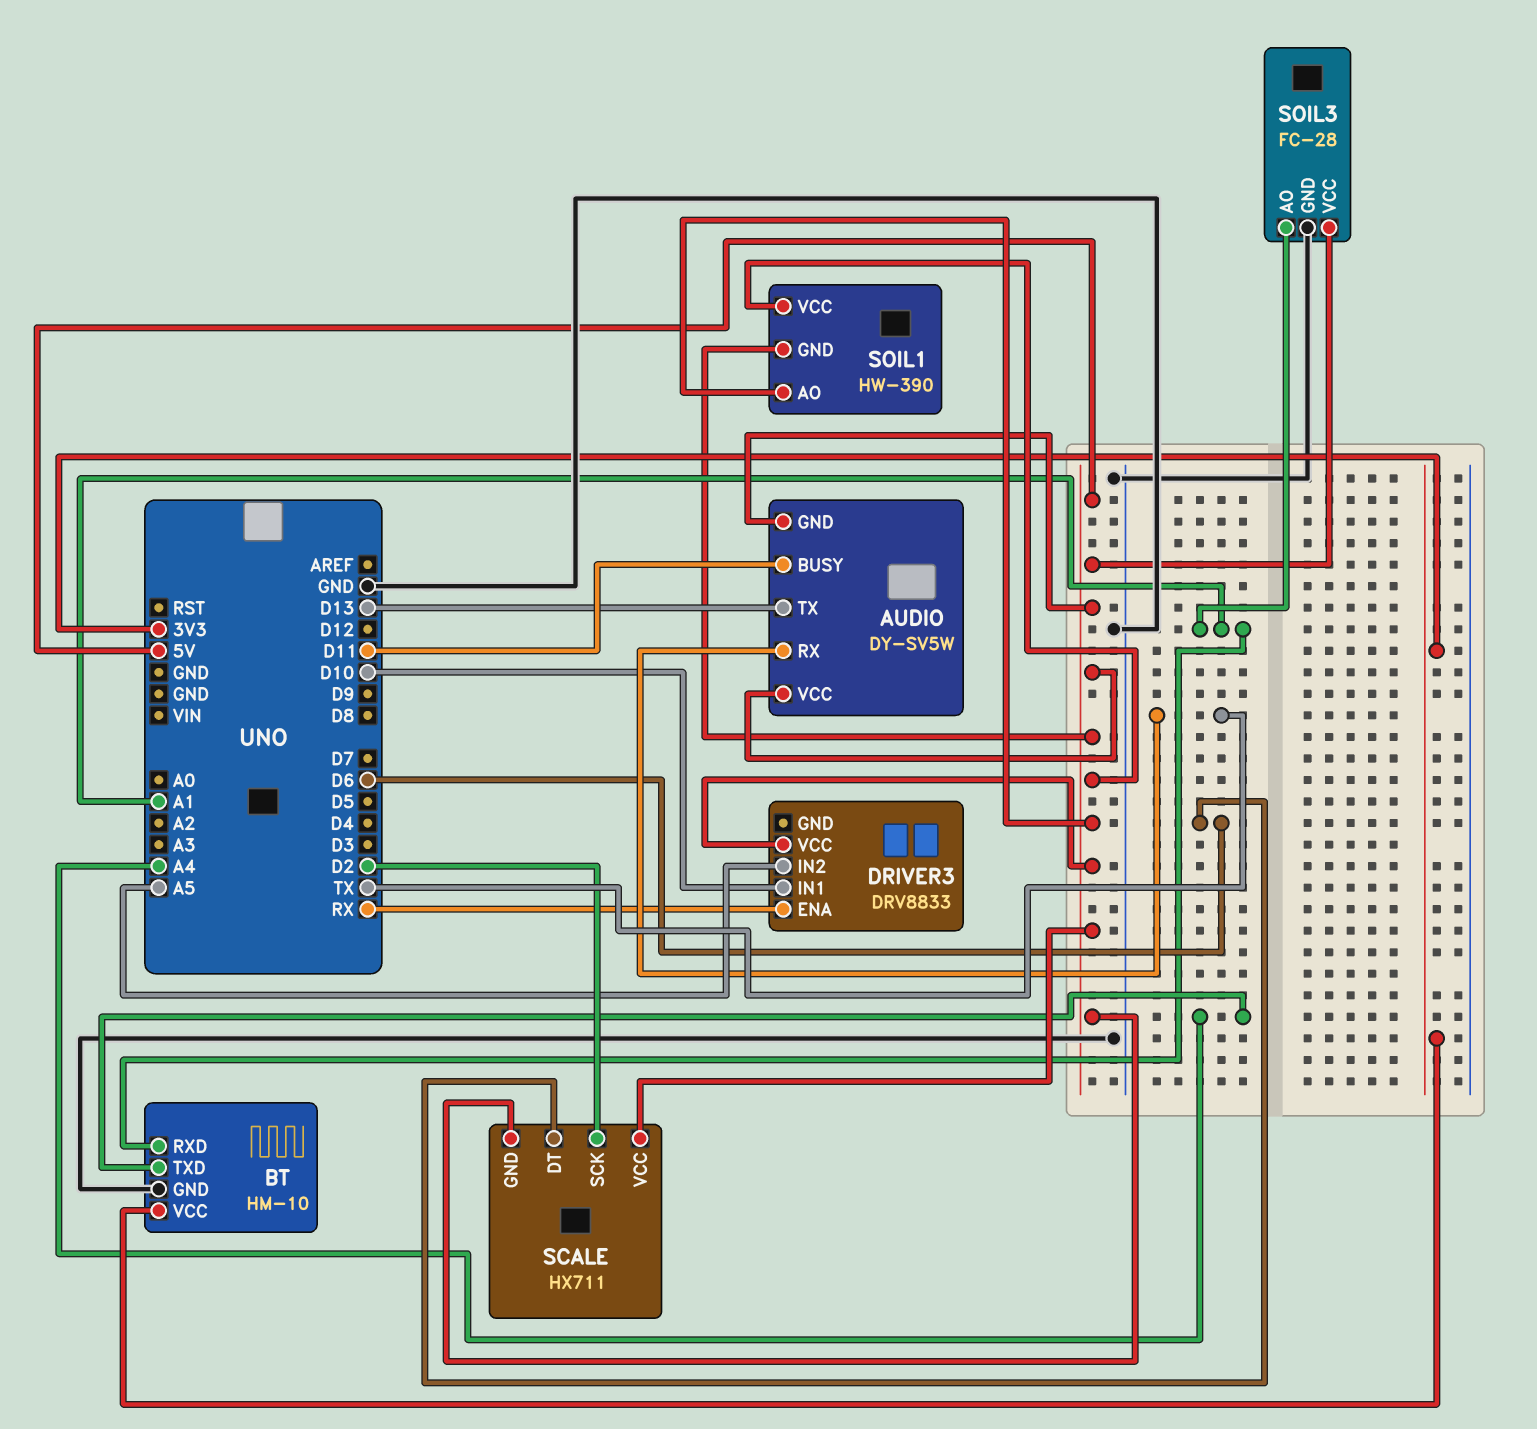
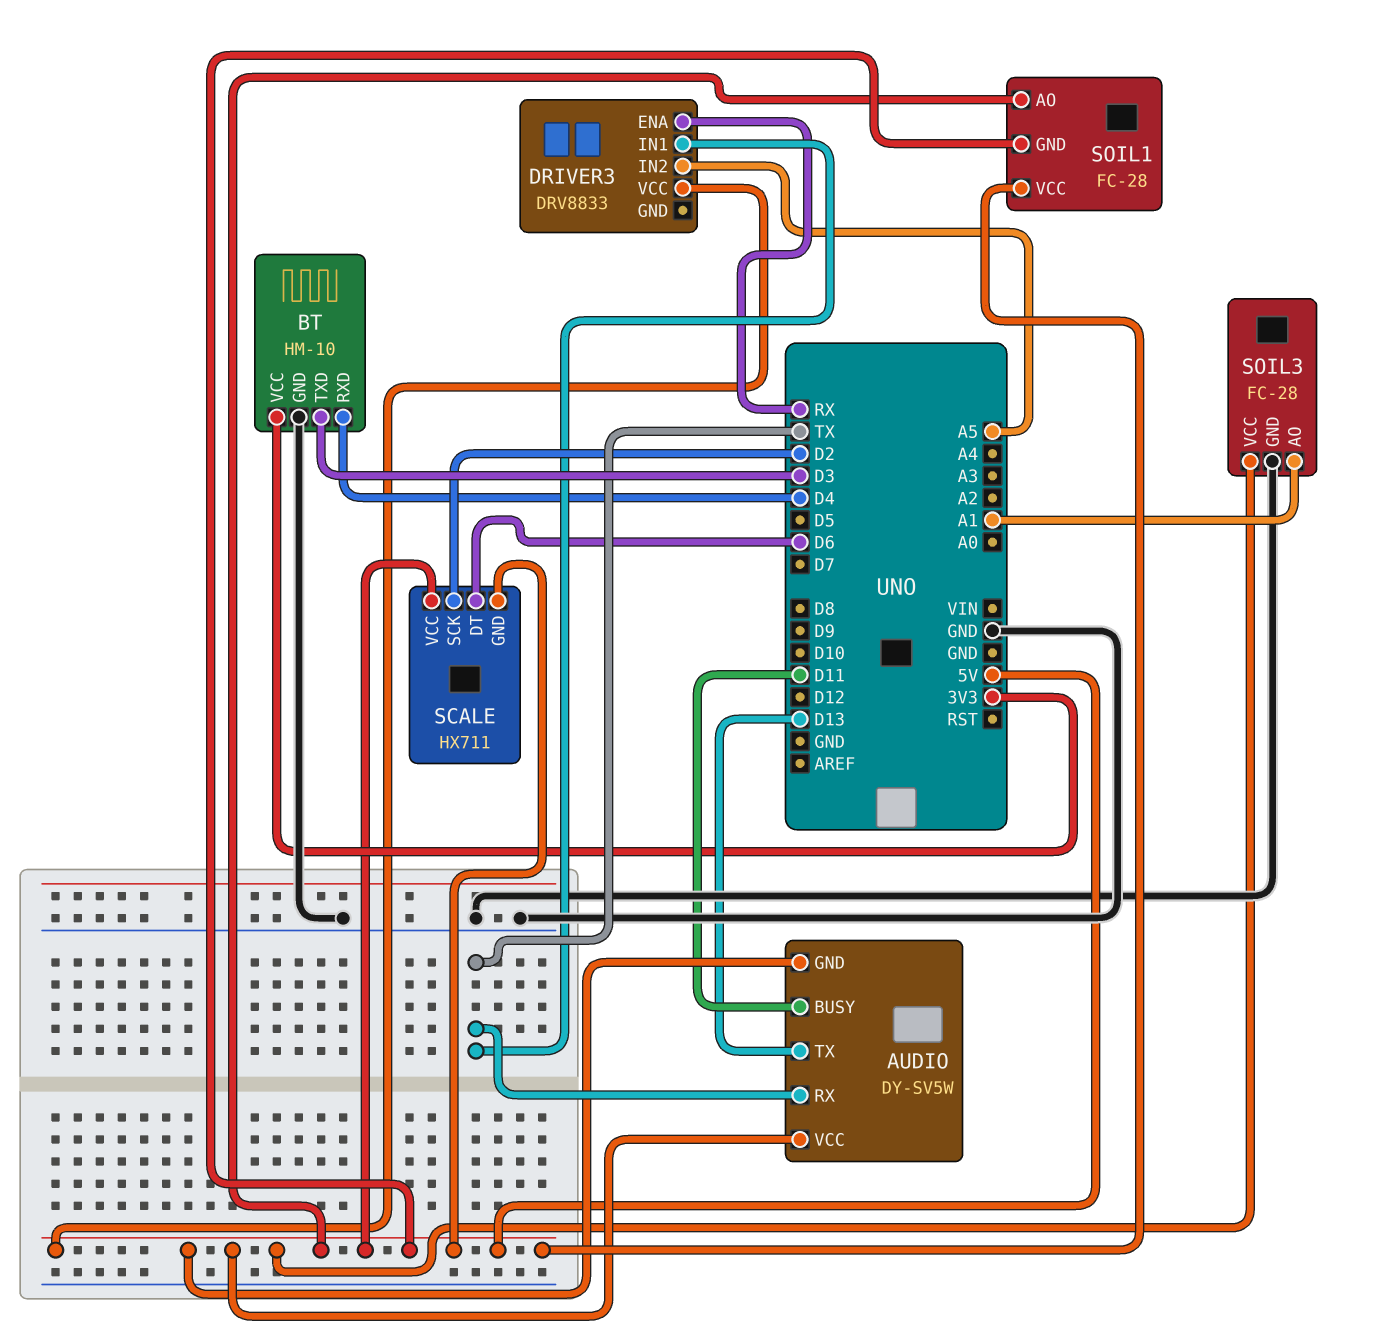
BT pin RXD: A1 -> D4
BT pin TXD: A4 -> D3
DRIVER3 pin IN1: D10 -> TX
SOIL1: HW-390 -> FC-28

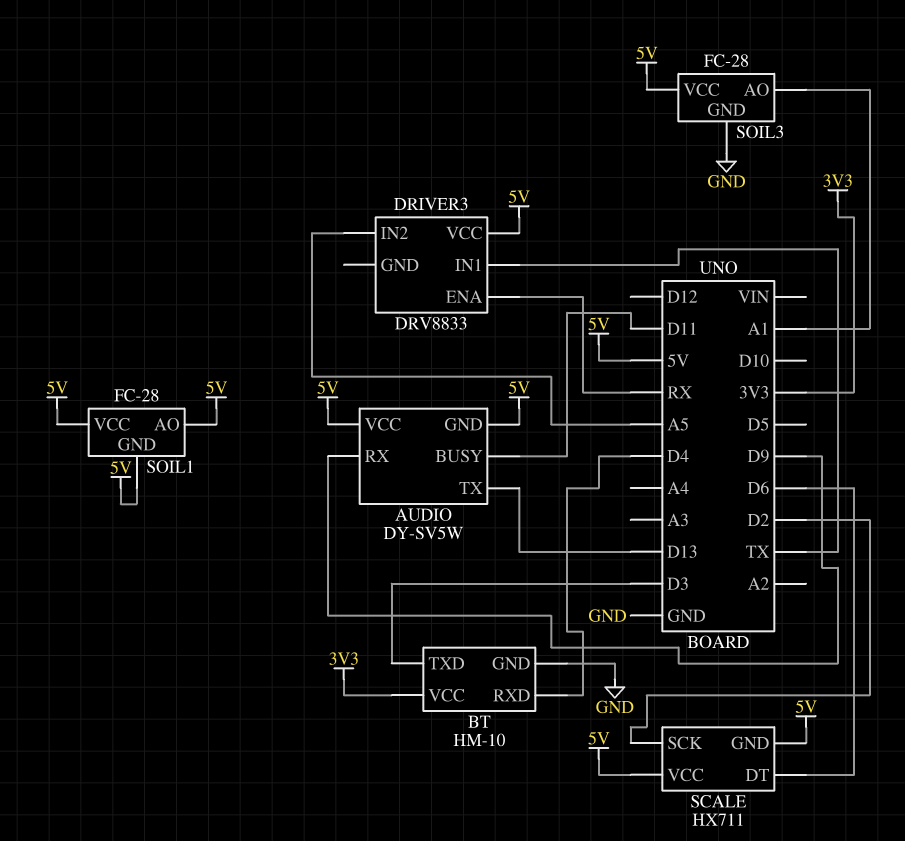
AUDIO pin RX: TX -> D9

